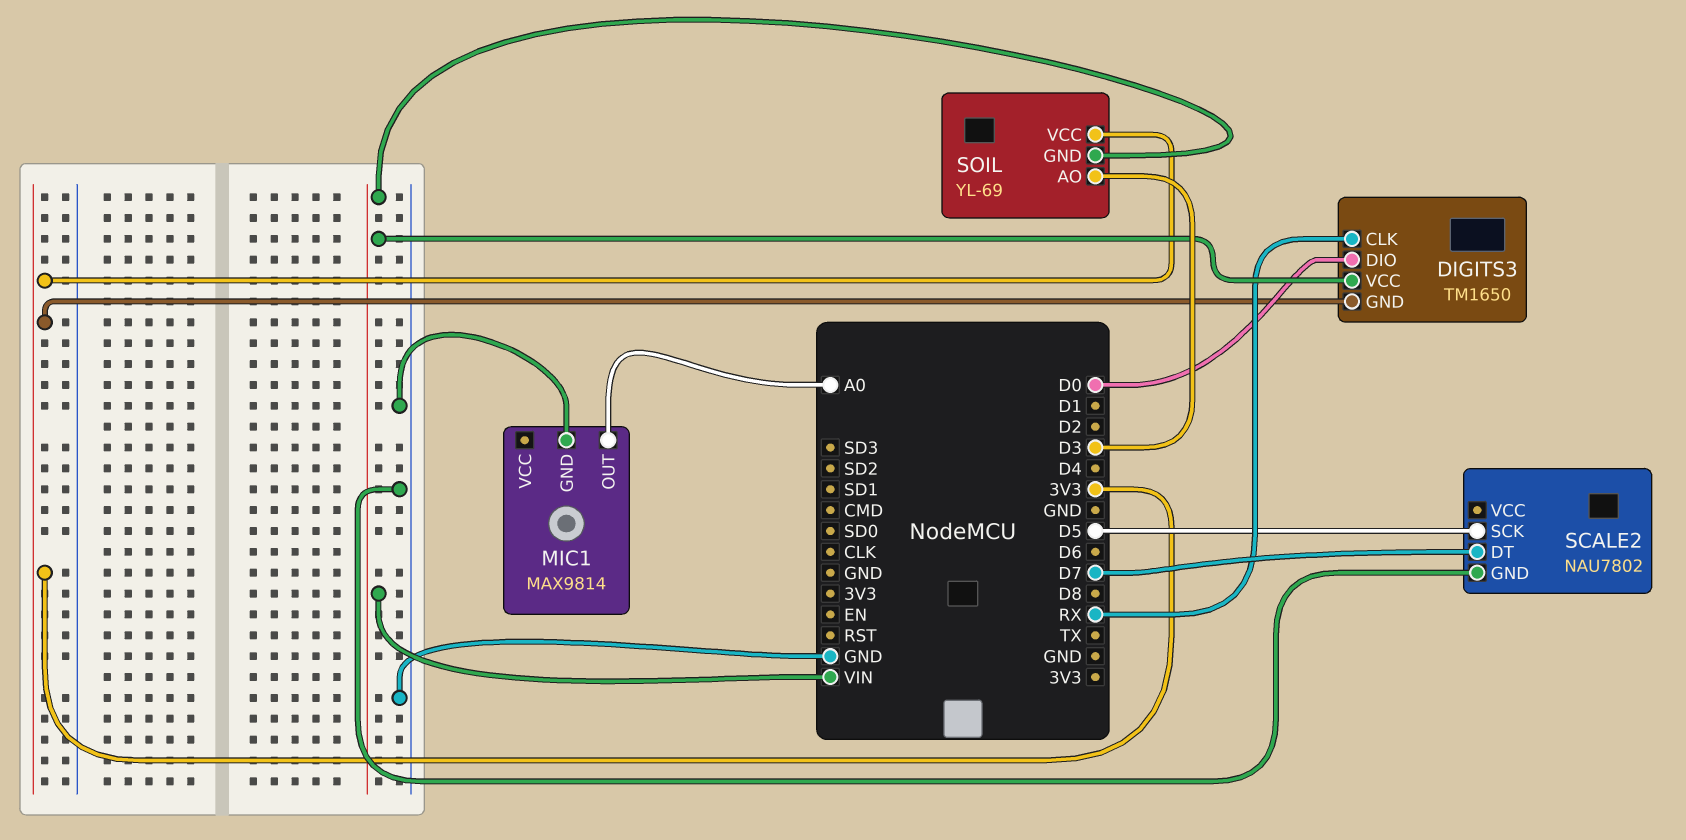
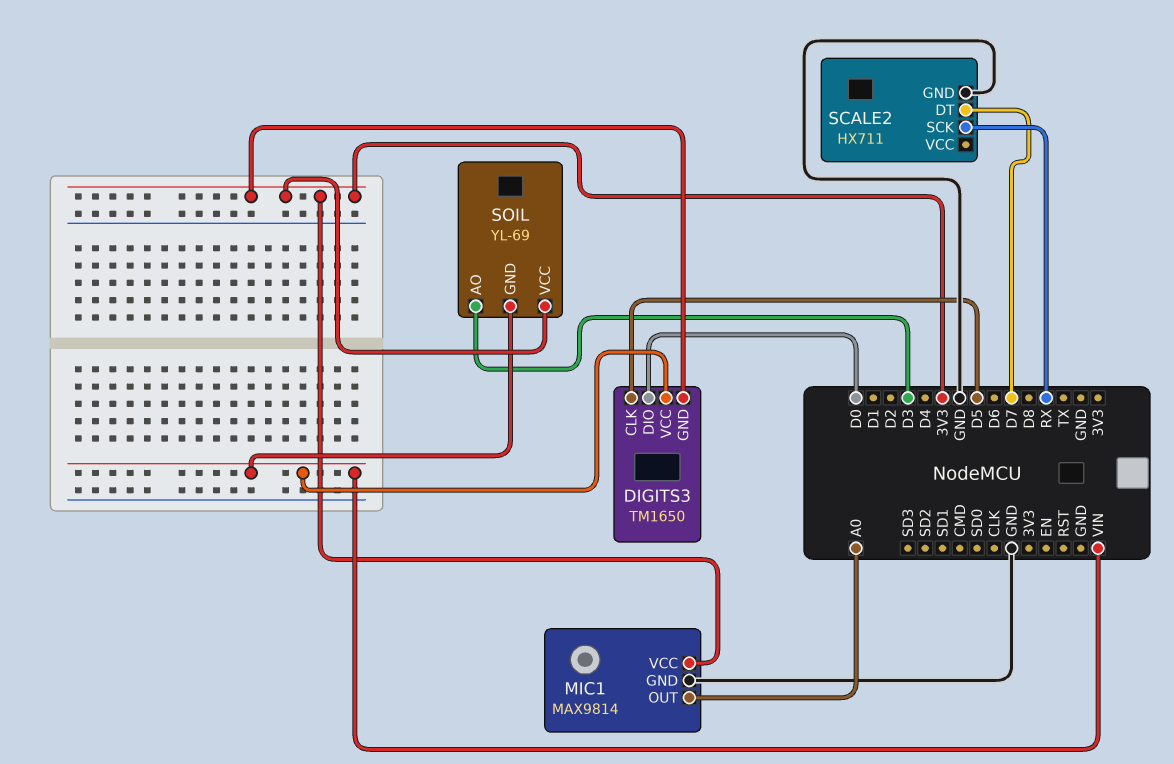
DIGITS3 pin CLK: RX -> D5
MIC1 pin VCC: none -> 3V3
SCALE2: NAU7802 -> HX711
SCALE2 pin SCK: D5 -> RX

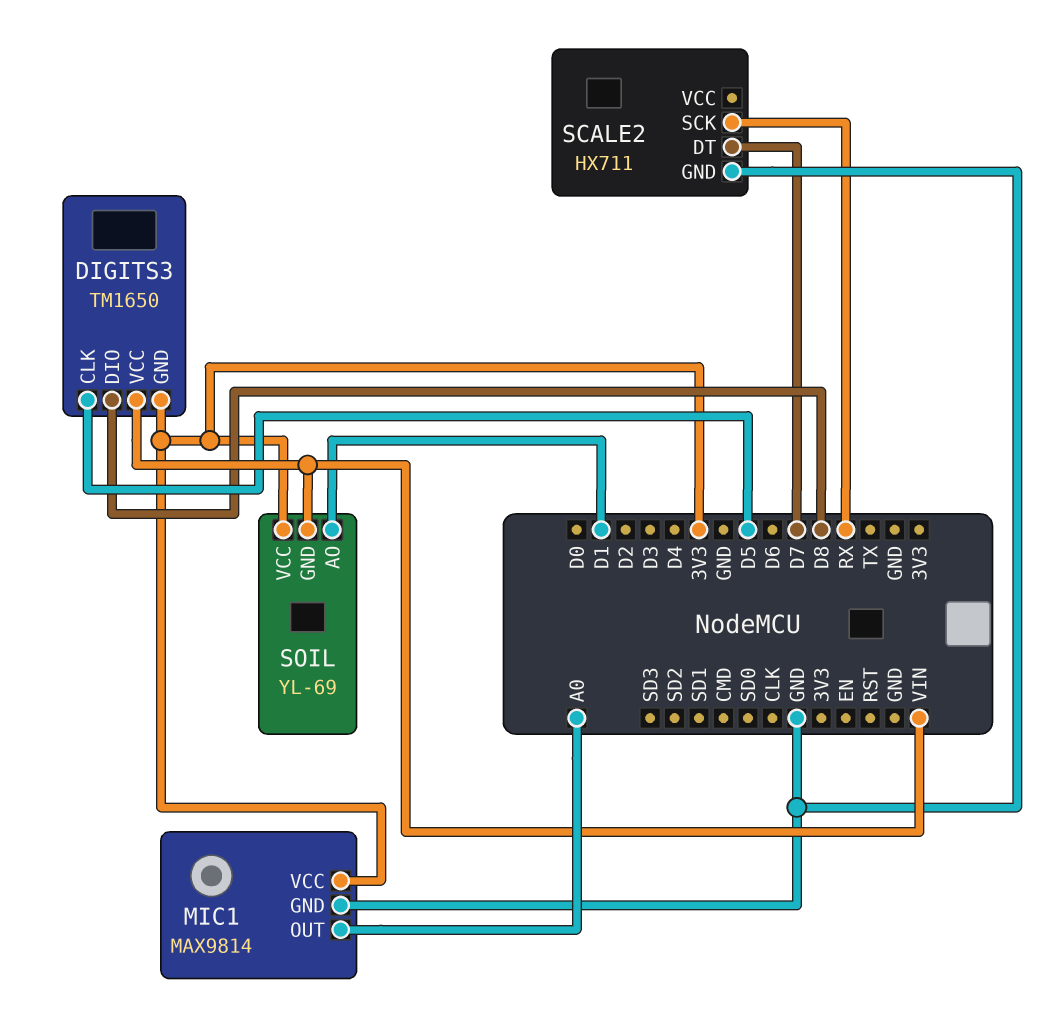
DIGITS3 pin DIO: D0 -> D8
SOIL pin AO: D3 -> D1

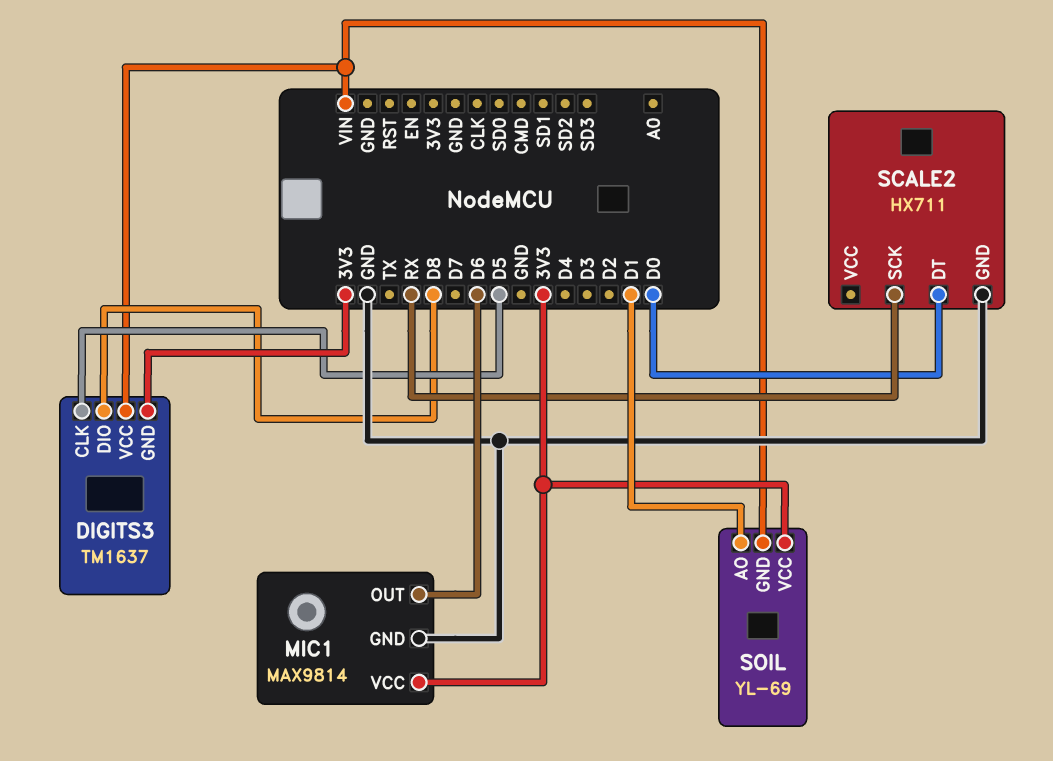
DIGITS3: TM1650 -> TM1637
MIC1 pin OUT: A0 -> D6
SCALE2 pin DT: D7 -> D0

